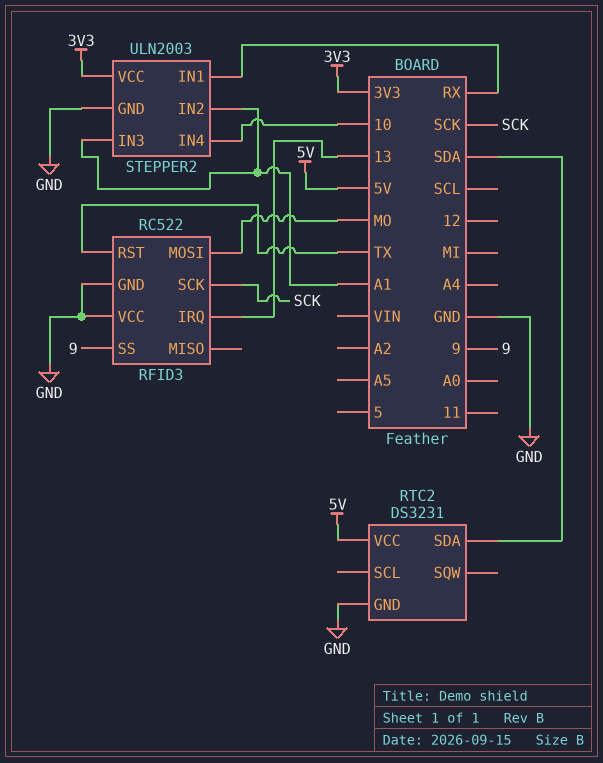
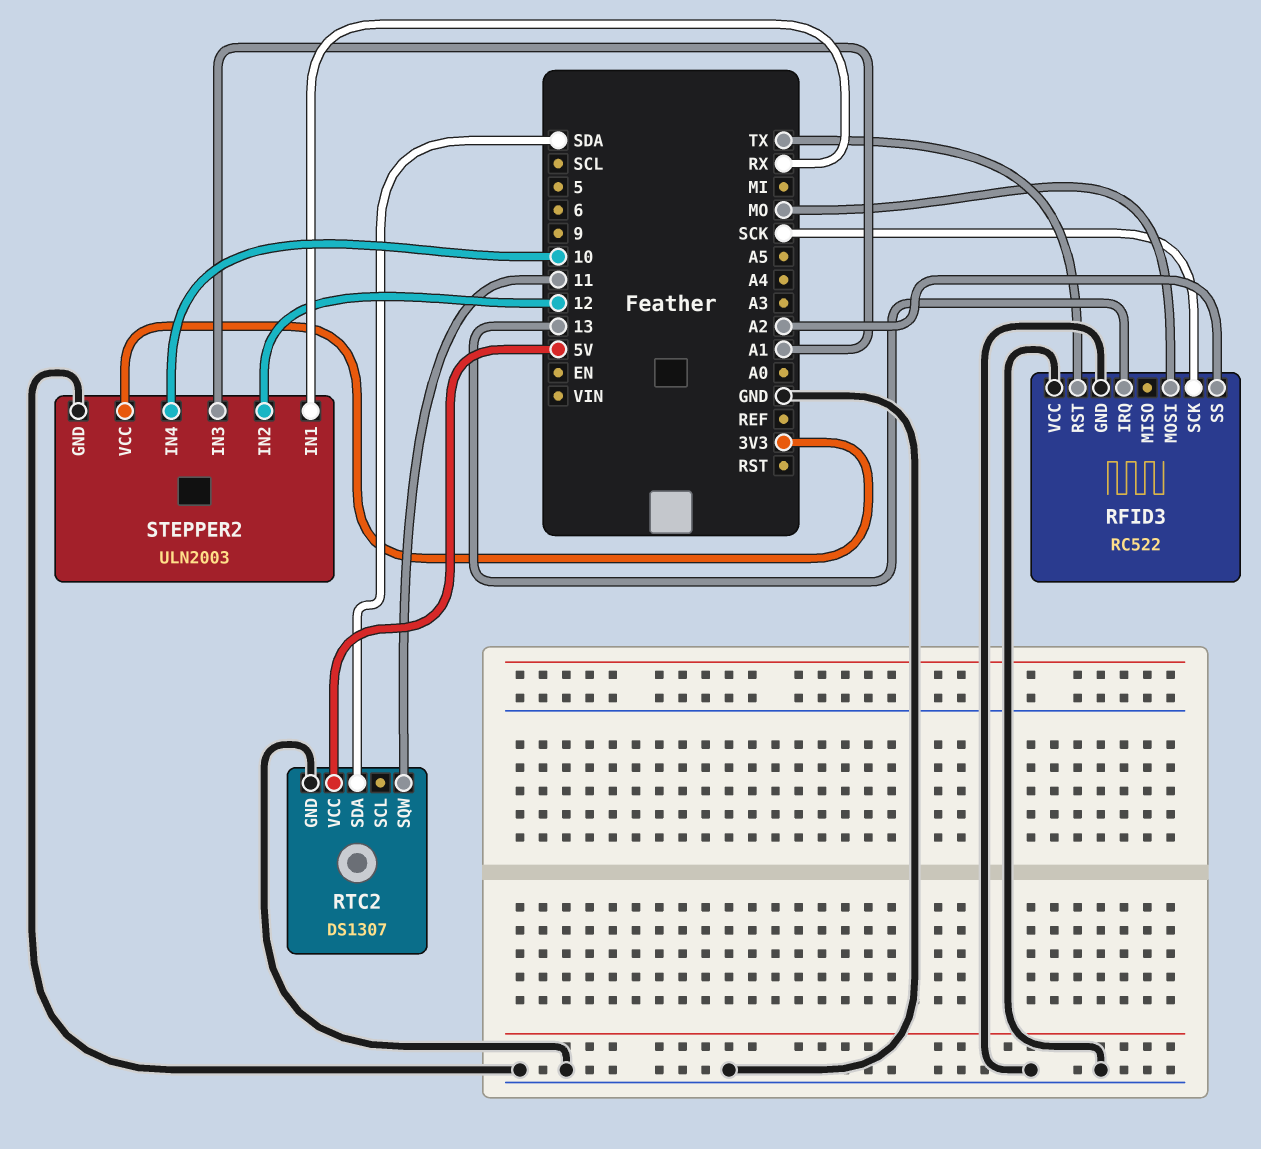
RFID3 pin SS: 9 -> A2
RTC2: DS3231 -> DS1307
RTC2 pin SQW: none -> 11
STEPPER2 pin IN2: A1 -> 12

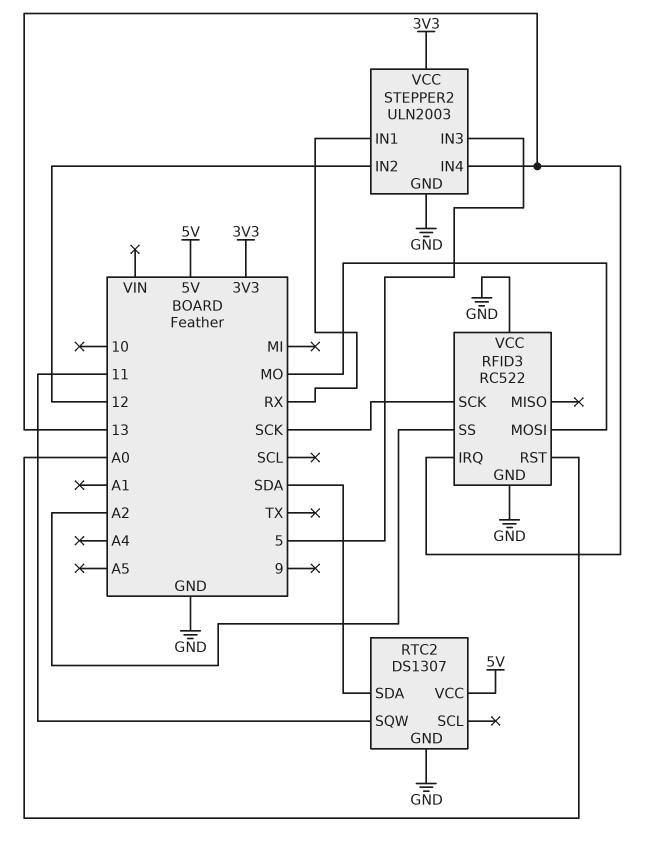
RFID3 pin RST: TX -> A0
STEPPER2 pin IN3: A1 -> 5
STEPPER2 pin IN4: 10 -> 13

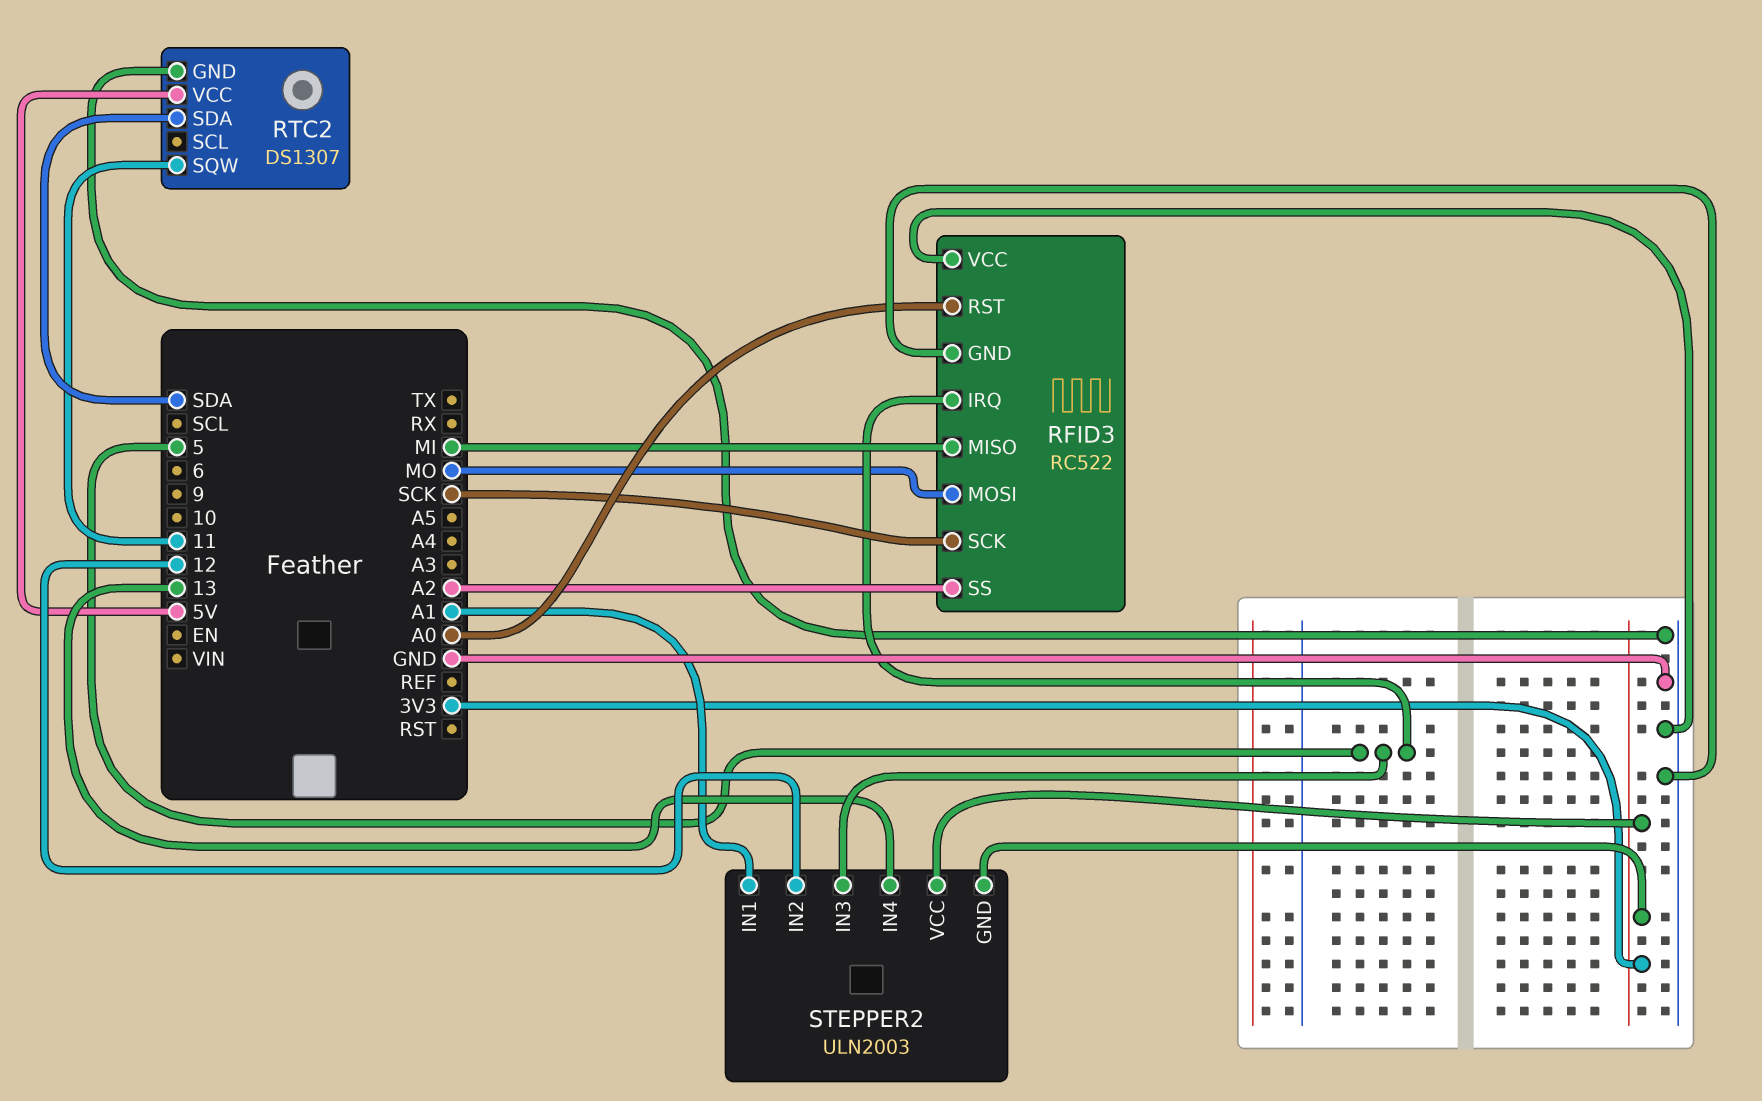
RFID3 pin IRQ: 13 -> 5
RFID3 pin MISO: none -> MI
STEPPER2 pin GND: GND -> 3V3
STEPPER2 pin IN1: RX -> A1

